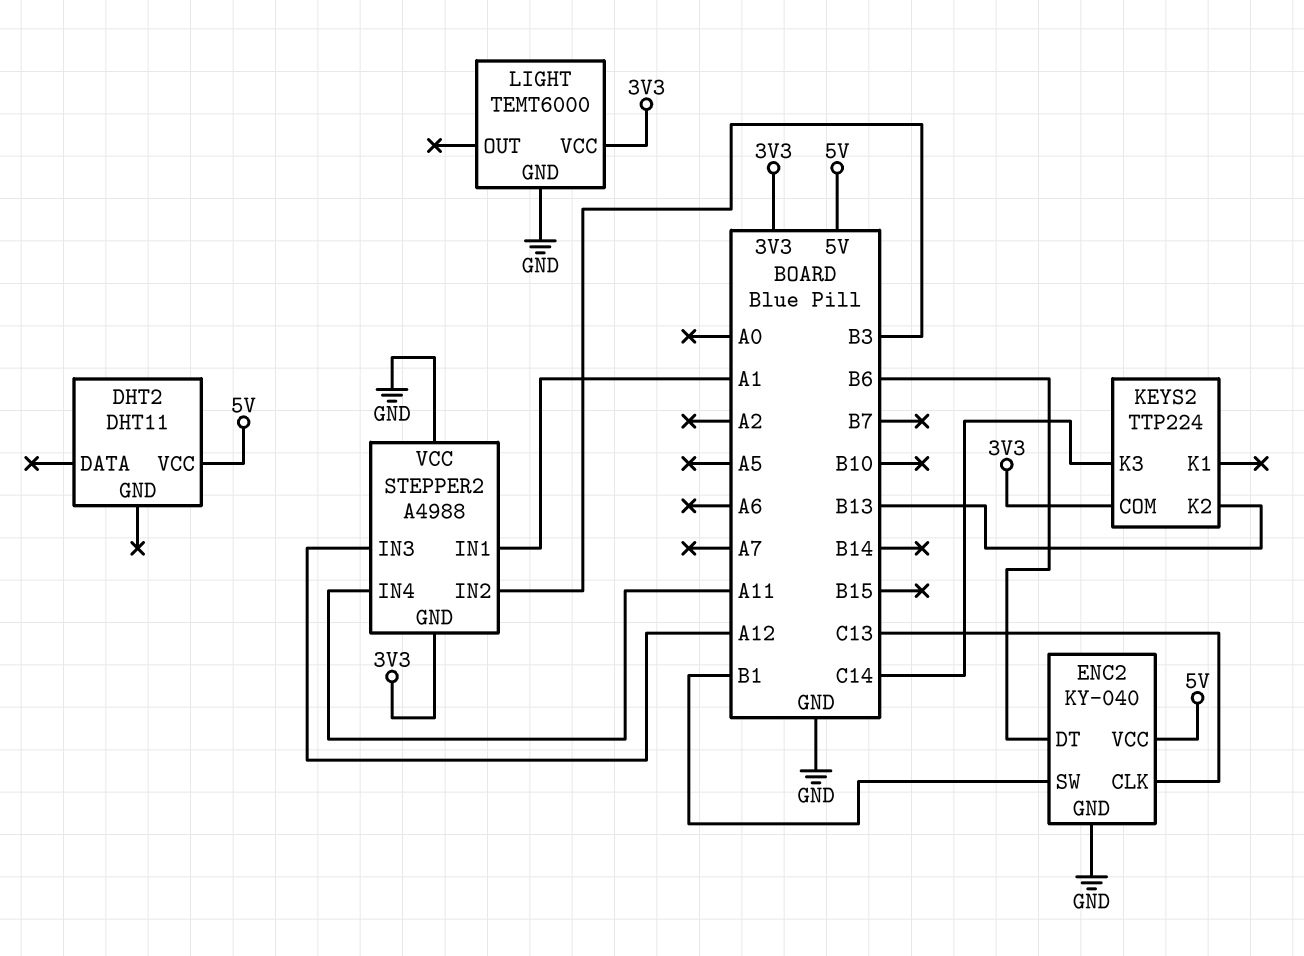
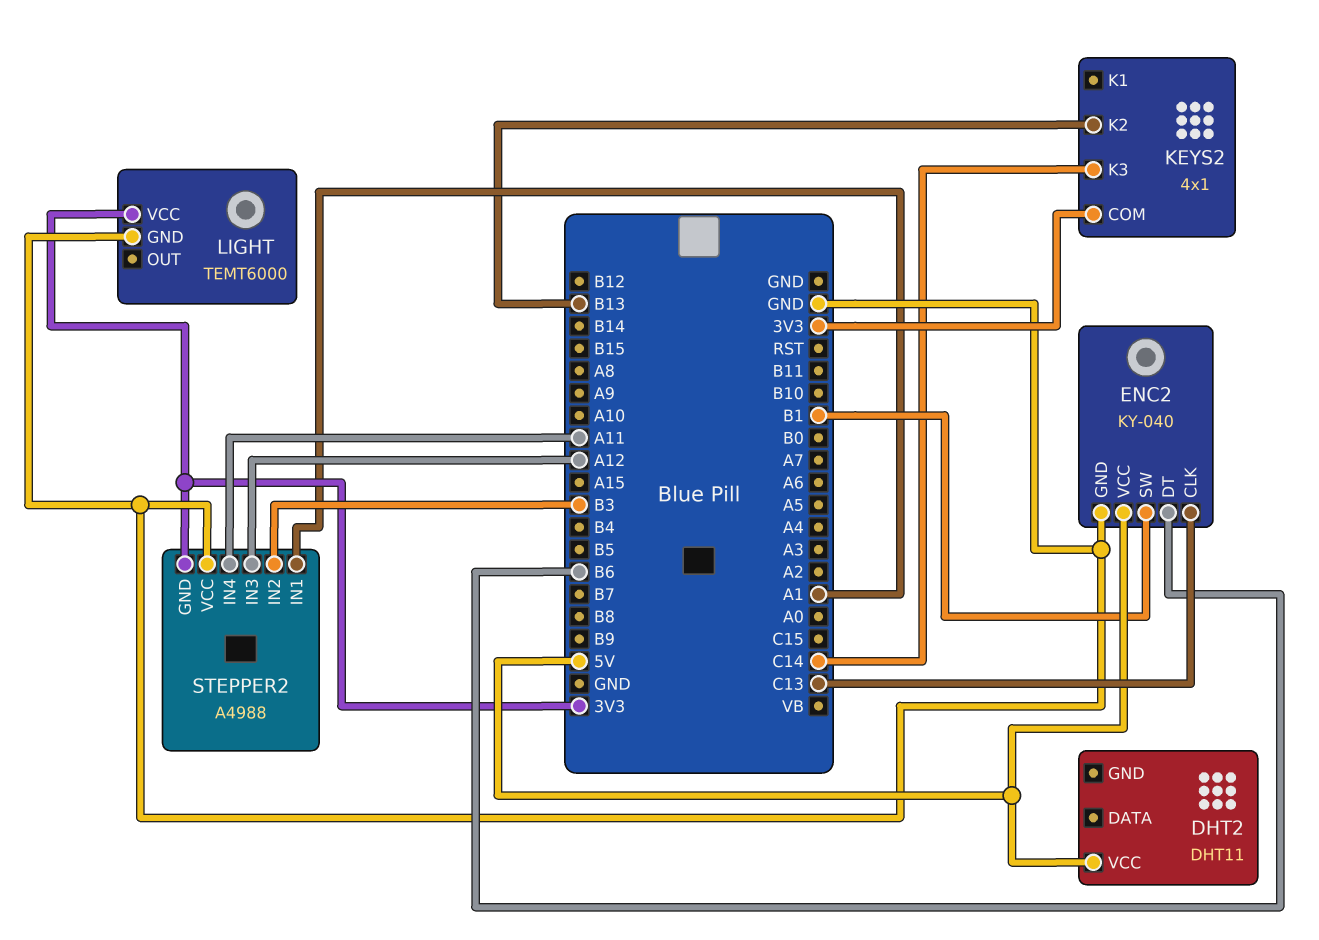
KEYS2: TTP224 -> 4x1

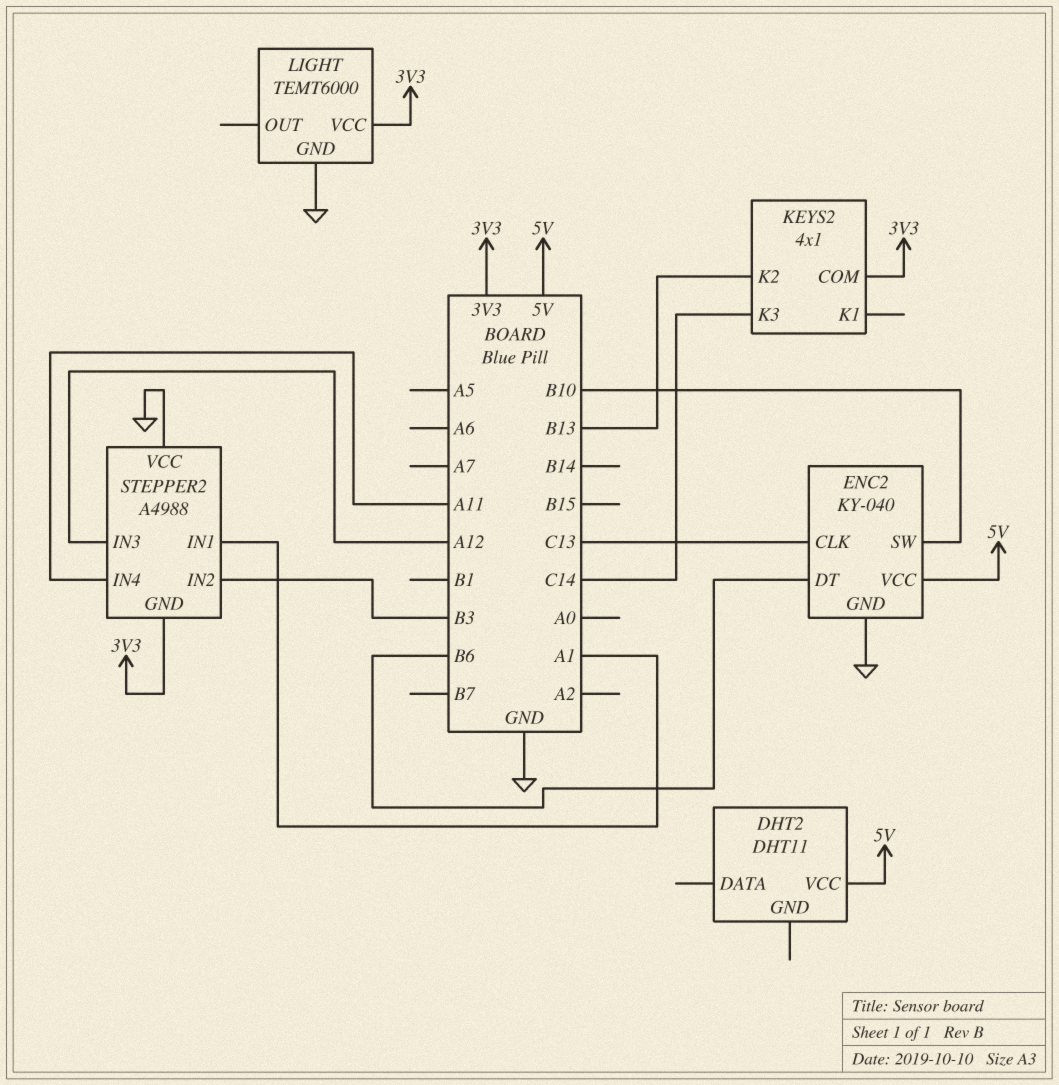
ENC2 pin SW: B1 -> B10

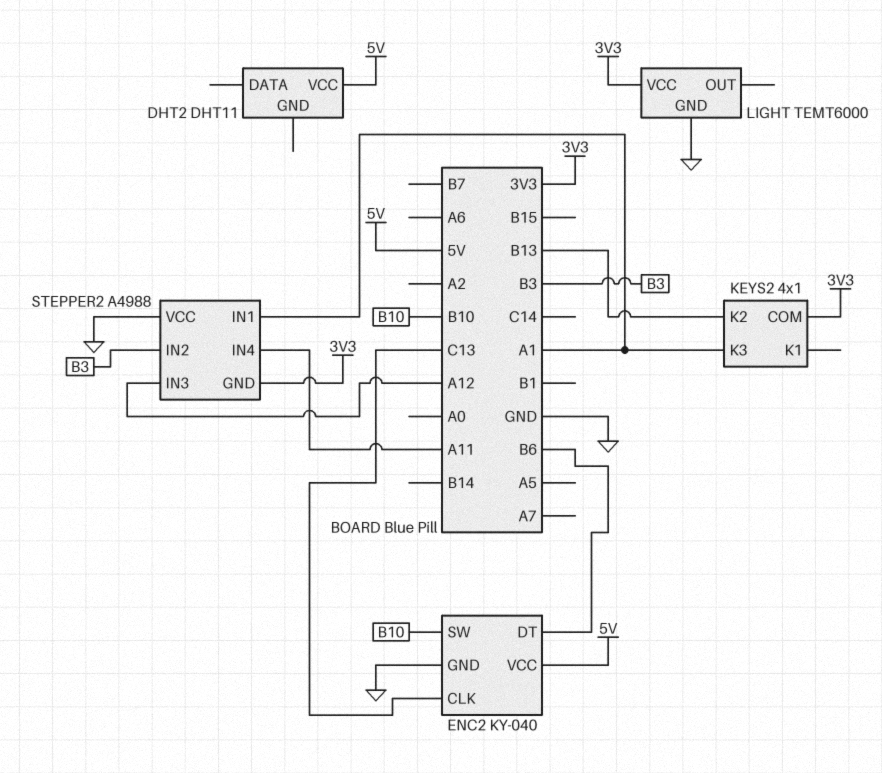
KEYS2 pin K3: C14 -> A1

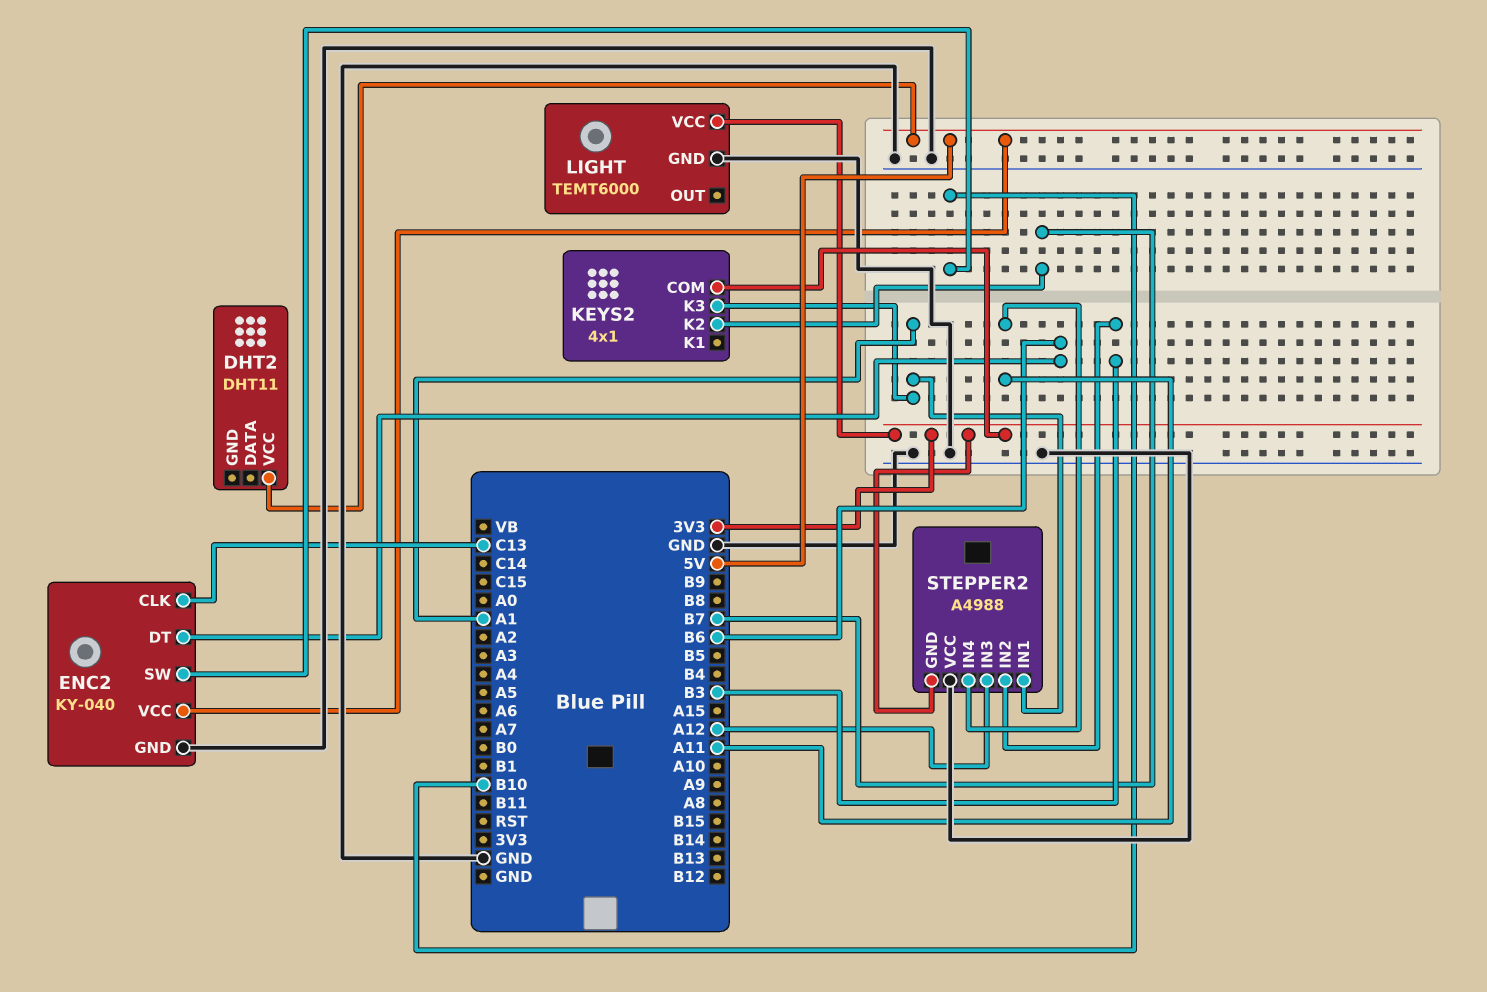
KEYS2 pin K2: B13 -> B7

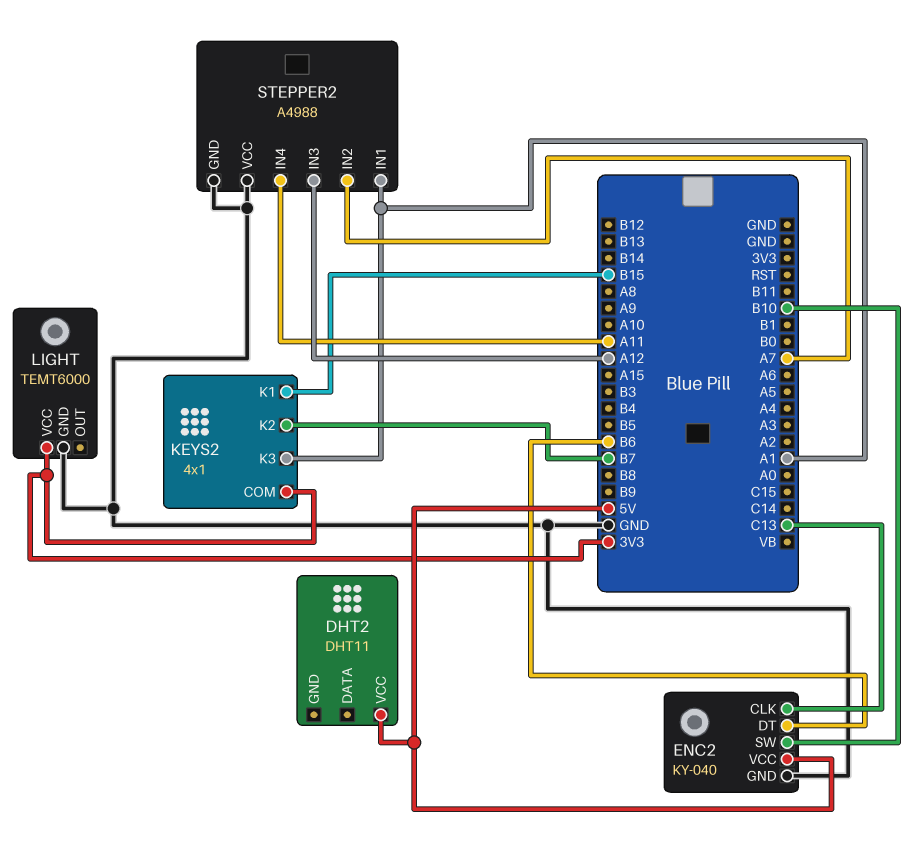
KEYS2 pin K1: none -> B15
STEPPER2 pin GND: 3V3 -> GND
STEPPER2 pin IN2: B3 -> A7

